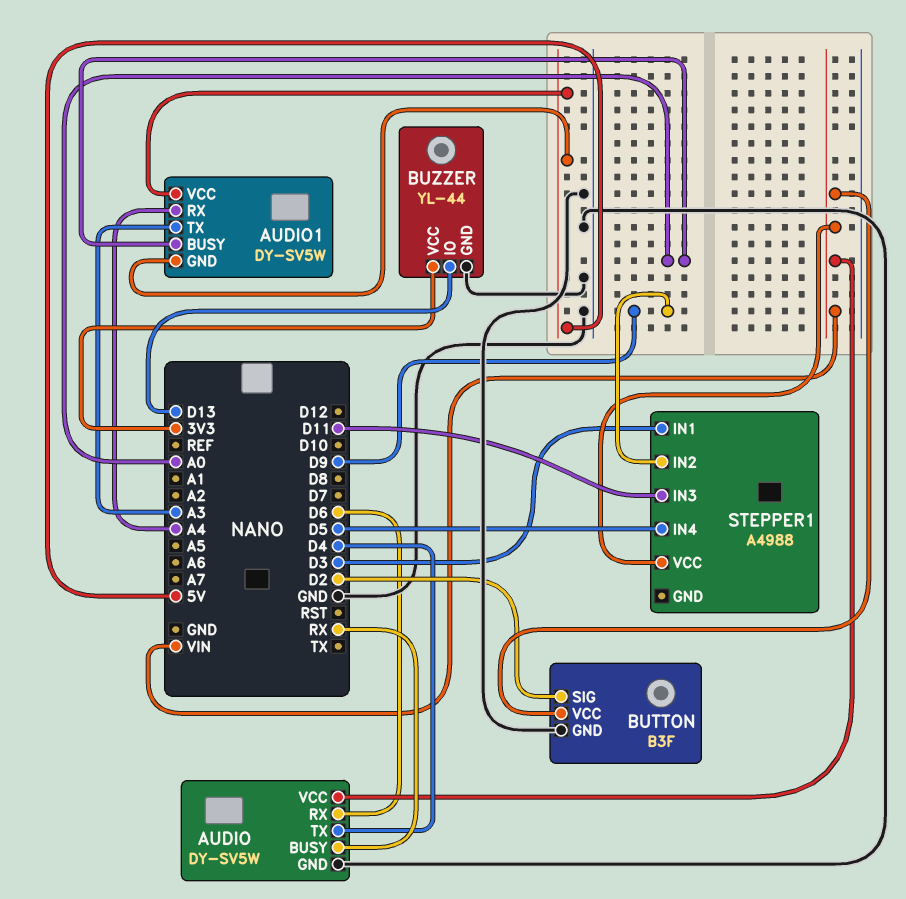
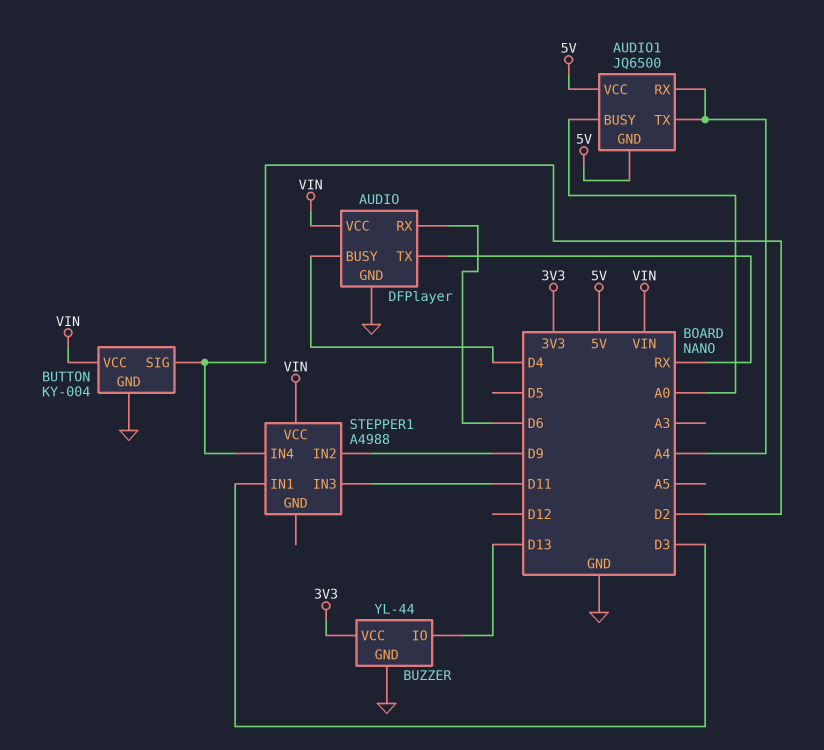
AUDIO: DY-SV5W -> DFPlayer
AUDIO pin BUSY: RX -> D4
AUDIO pin TX: D4 -> RX
AUDIO1: DY-SV5W -> JQ6500
AUDIO1 pin TX: A3 -> A4
BUTTON: B3F -> KY-004
STEPPER1 pin IN4: D5 -> D2

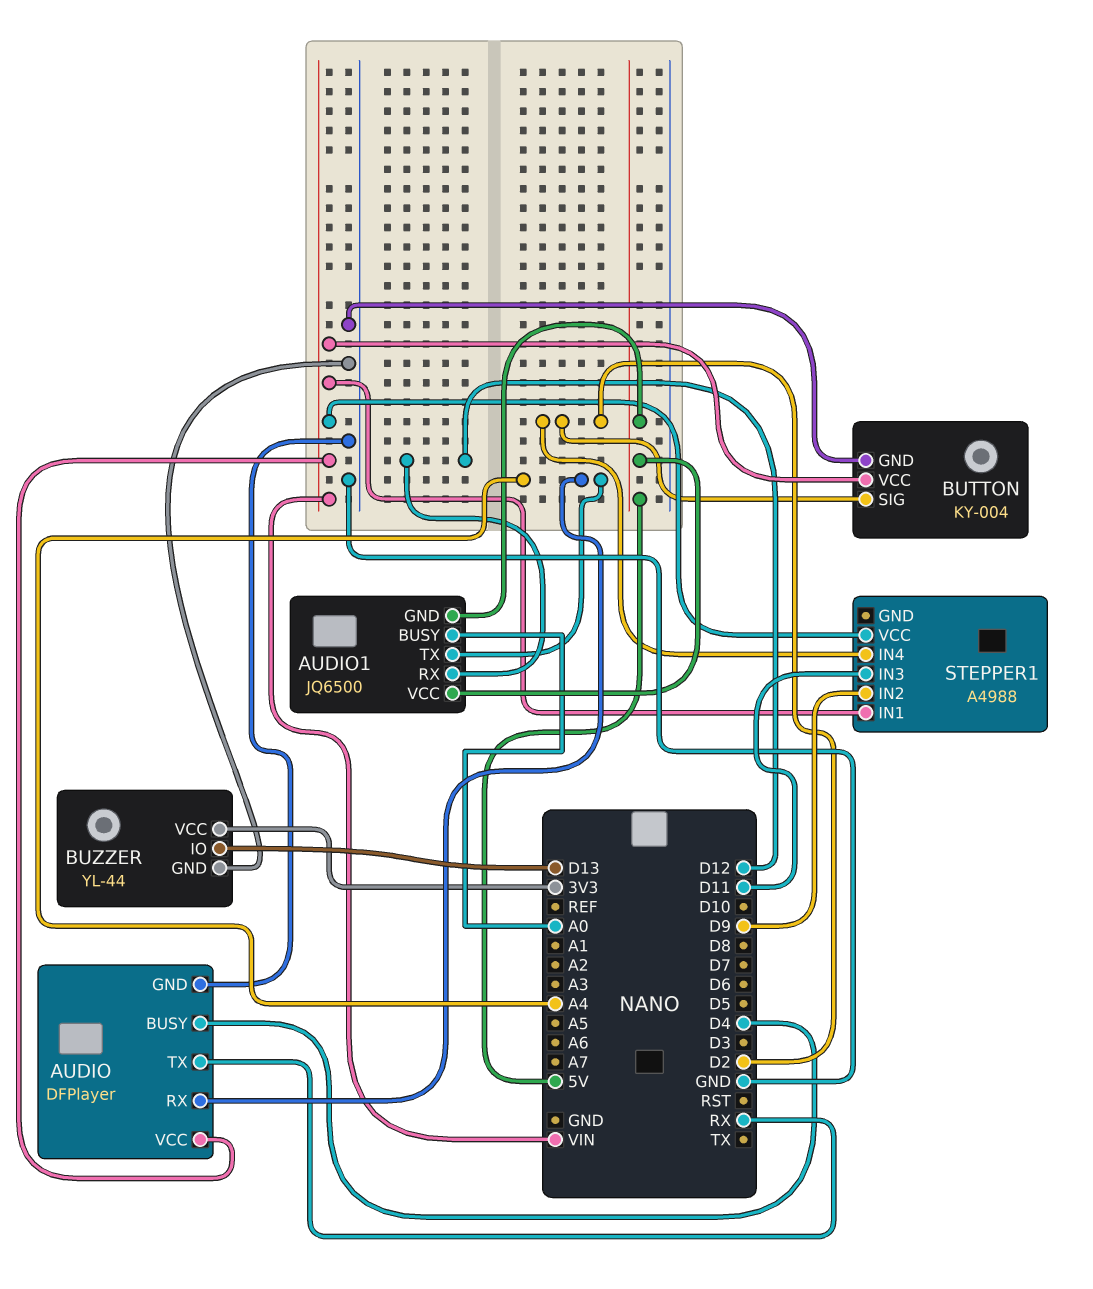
AUDIO pin RX: D6 -> A4
AUDIO1 pin RX: A4 -> D12
STEPPER1 pin IN1: D3 -> VIN

